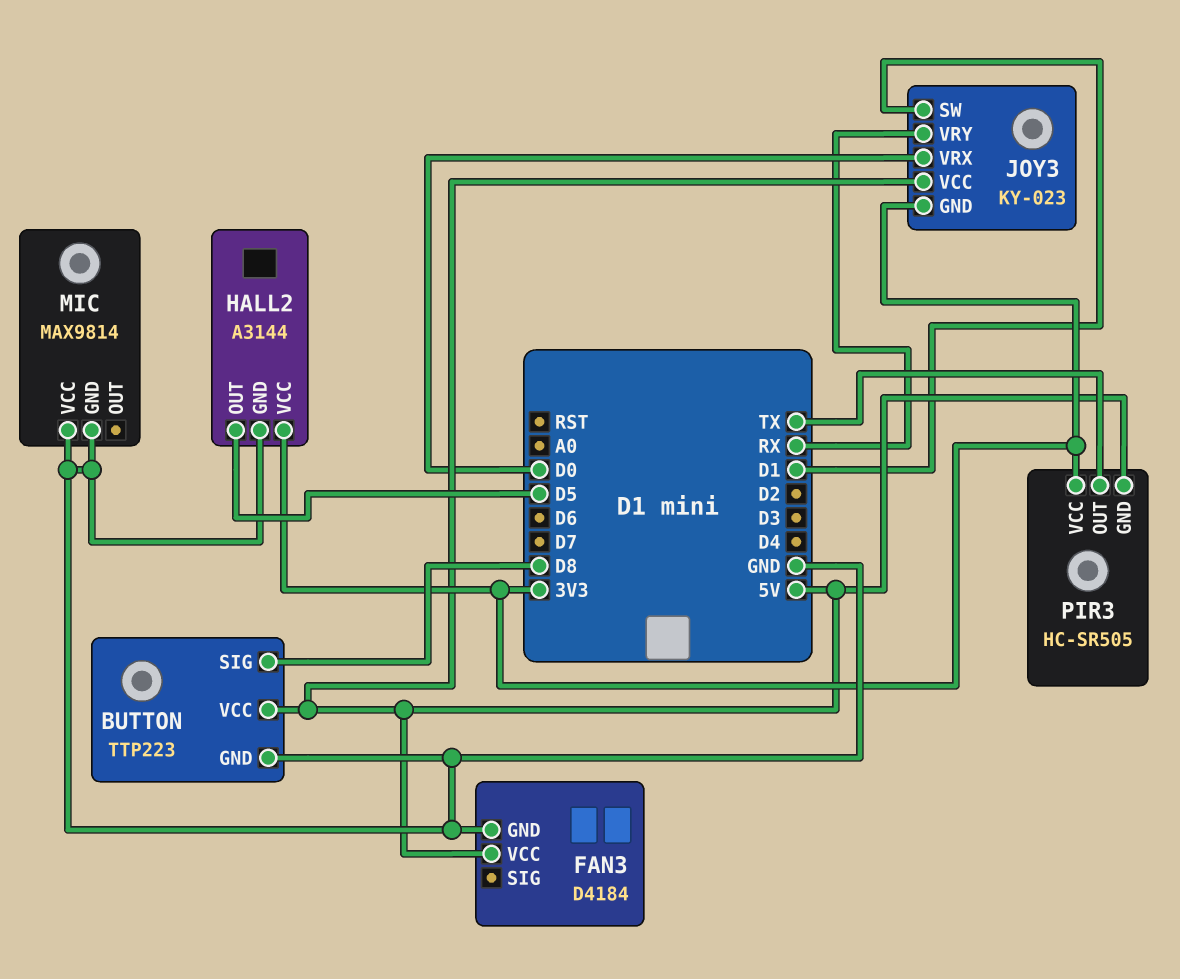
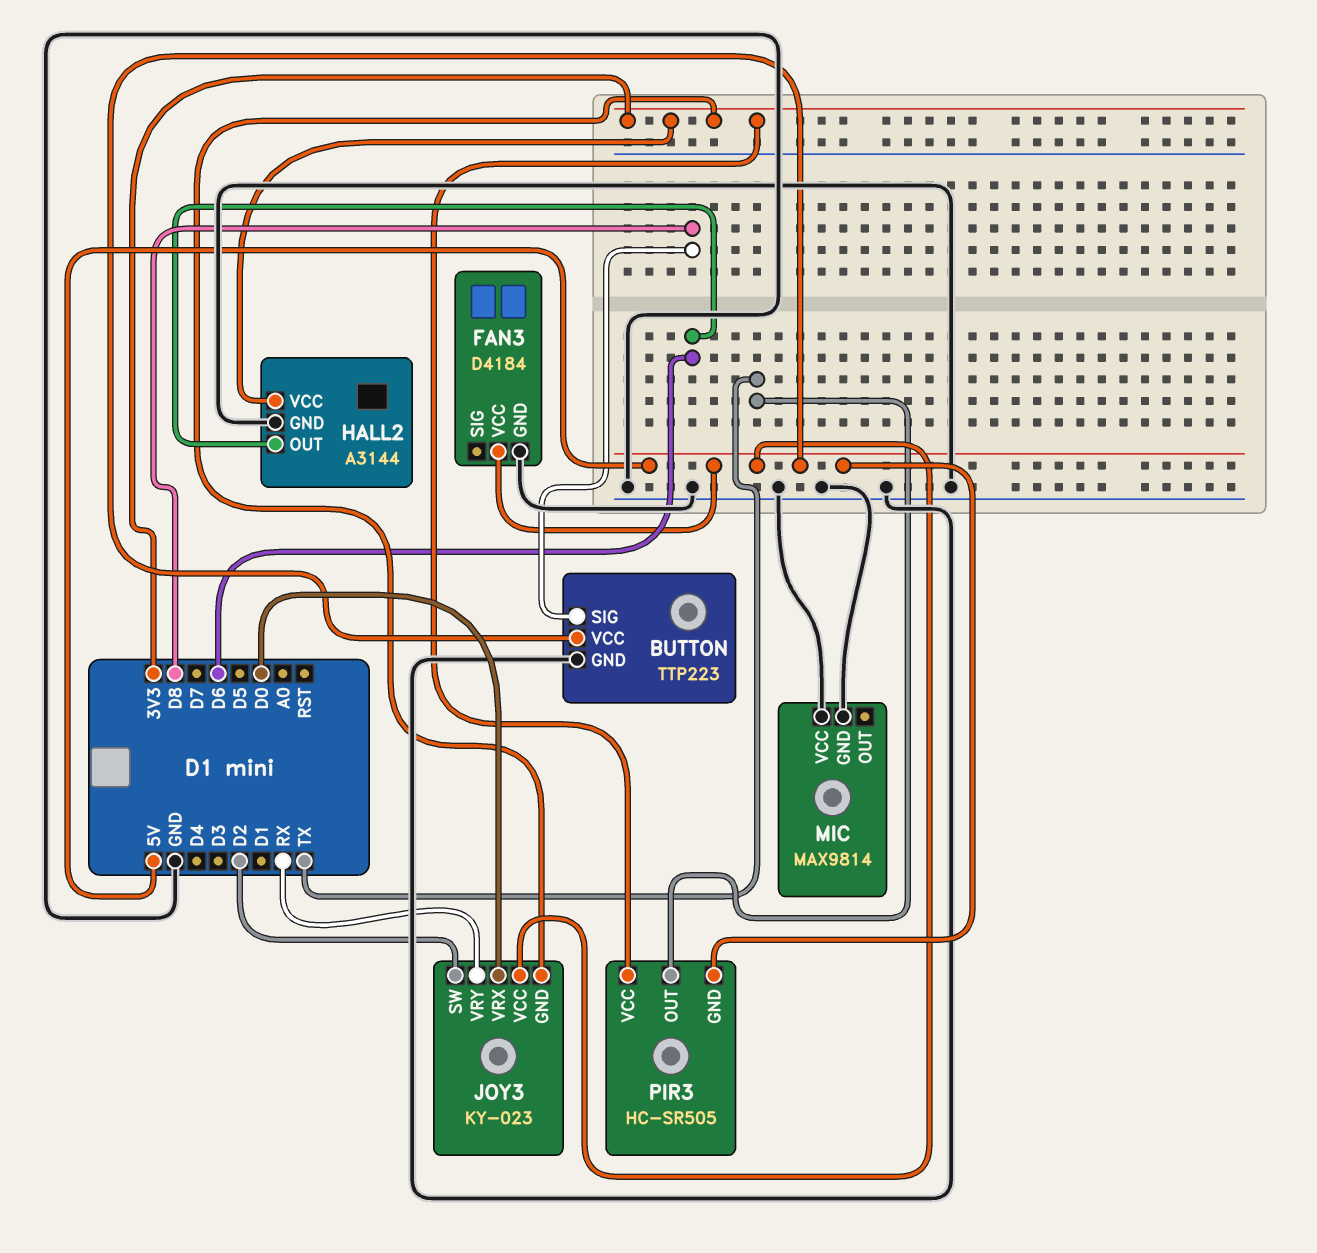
HALL2 pin OUT: D5 -> D6
JOY3 pin SW: D1 -> D2

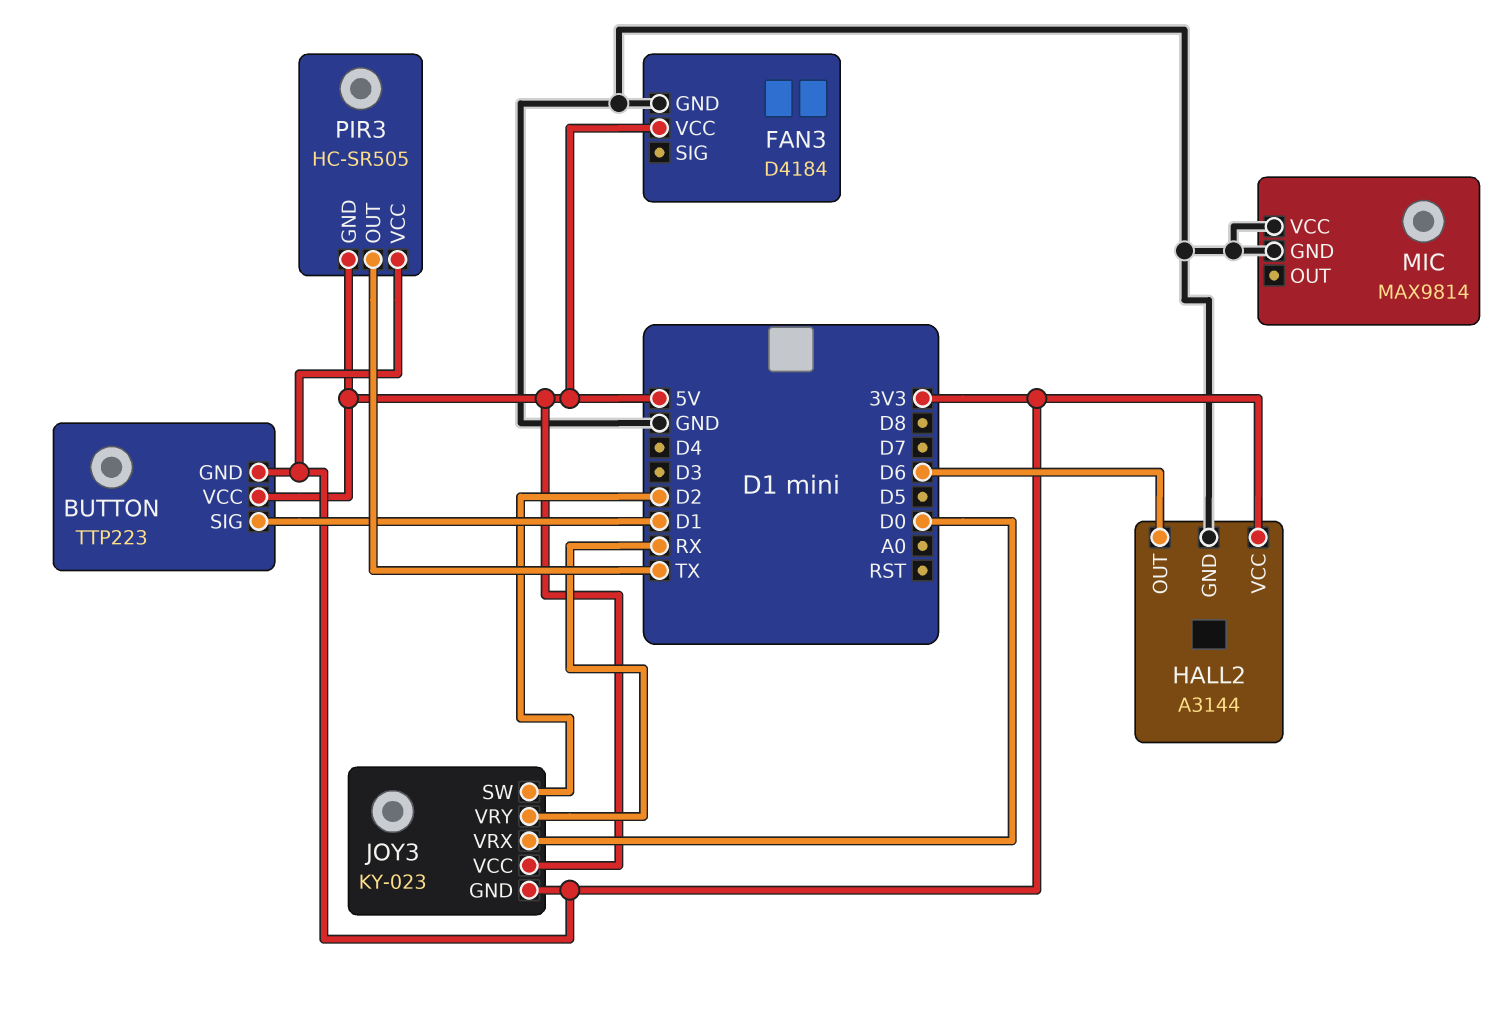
BUTTON pin GND: GND -> 3V3
BUTTON pin SIG: D8 -> D1

